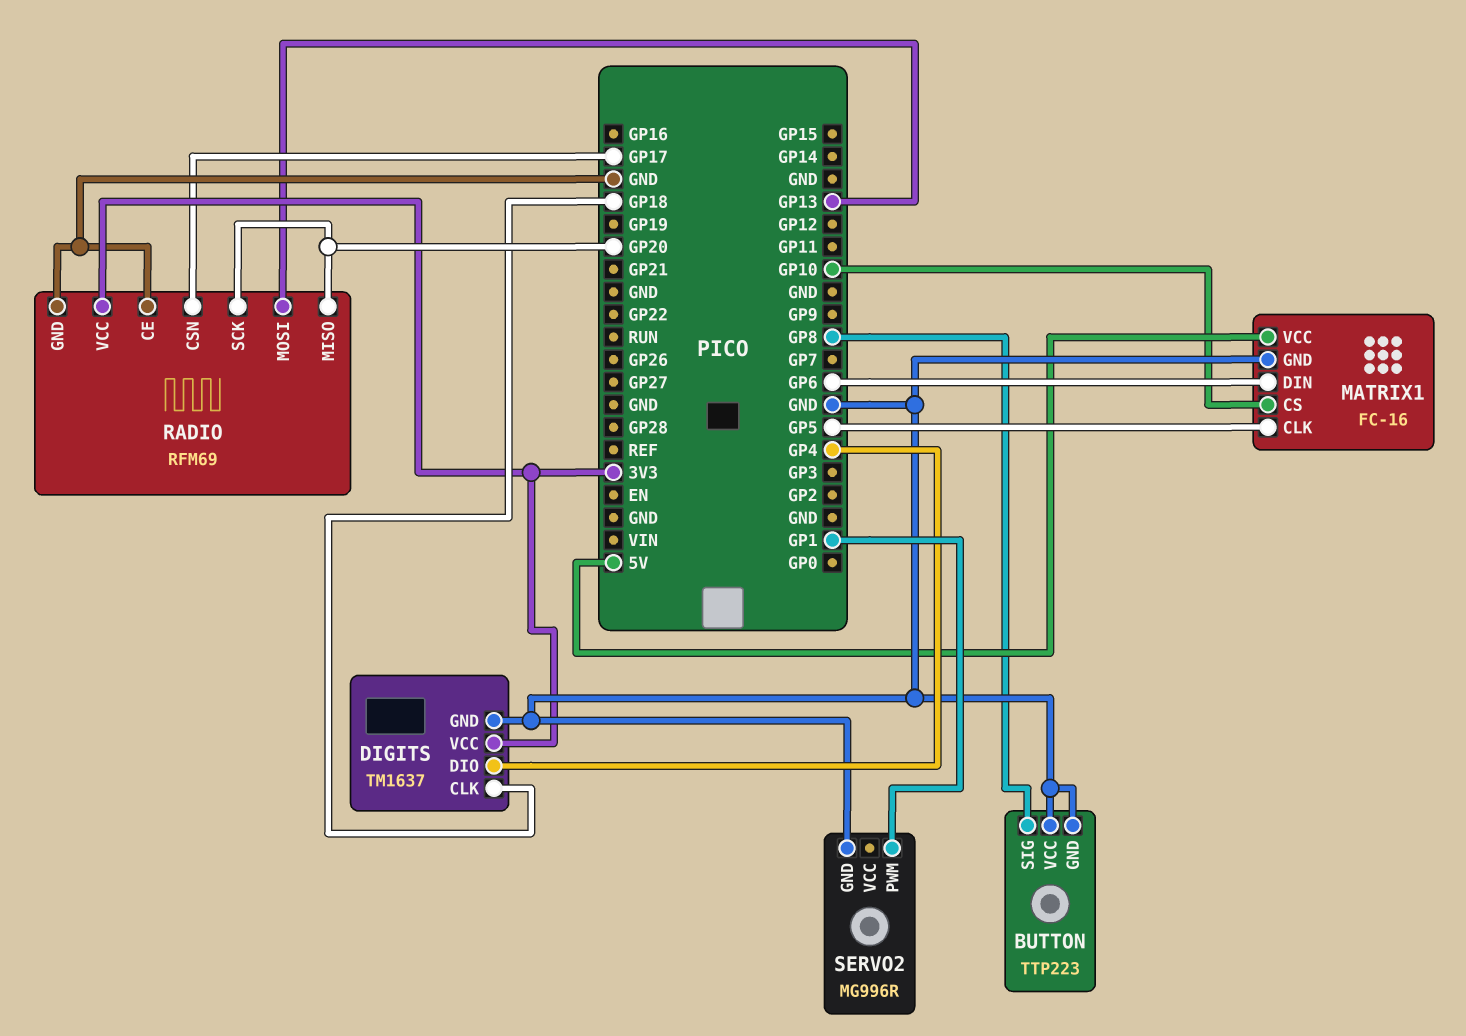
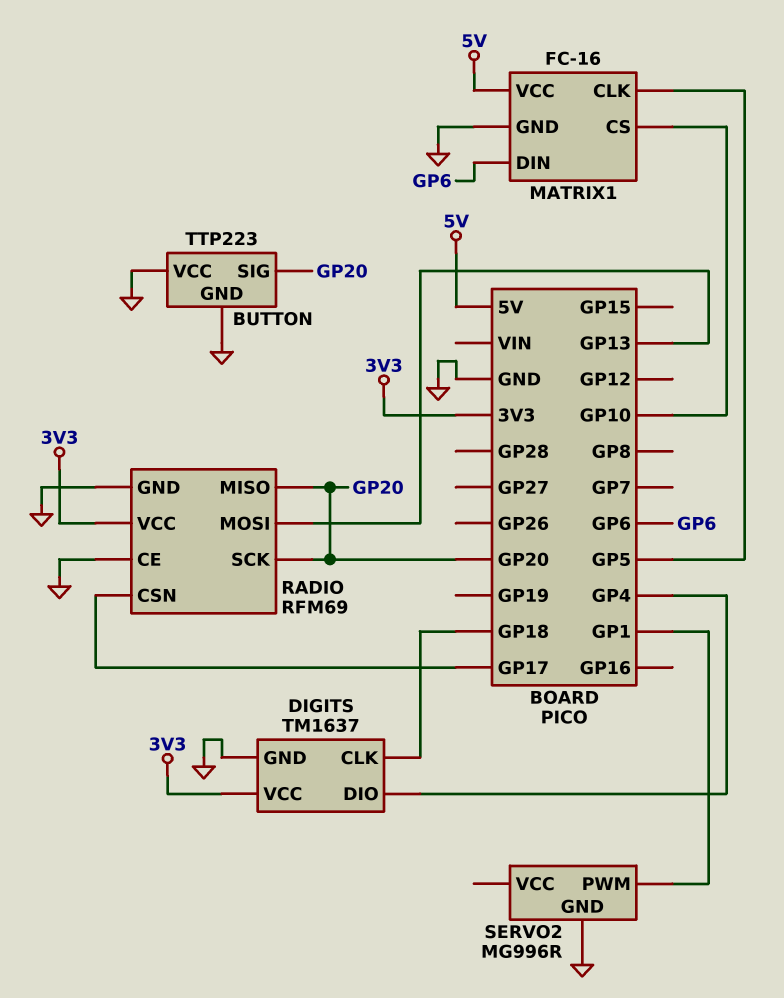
BUTTON pin SIG: GP8 -> GP20

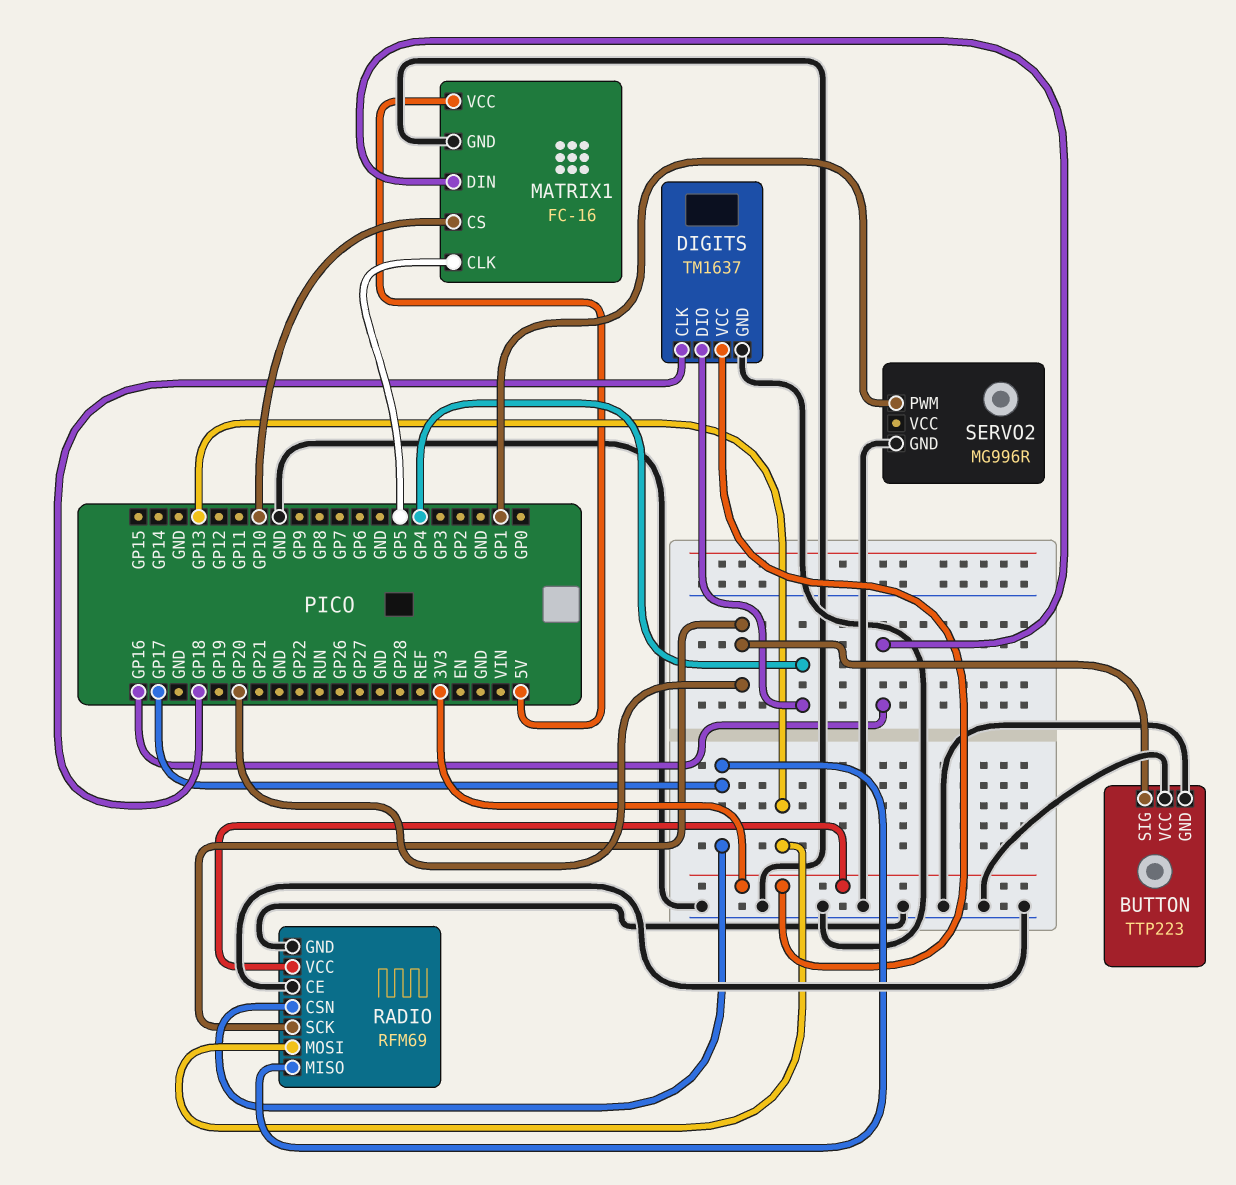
MATRIX1 pin DIN: GP6 -> GP16
RADIO pin MISO: GP20 -> GP17

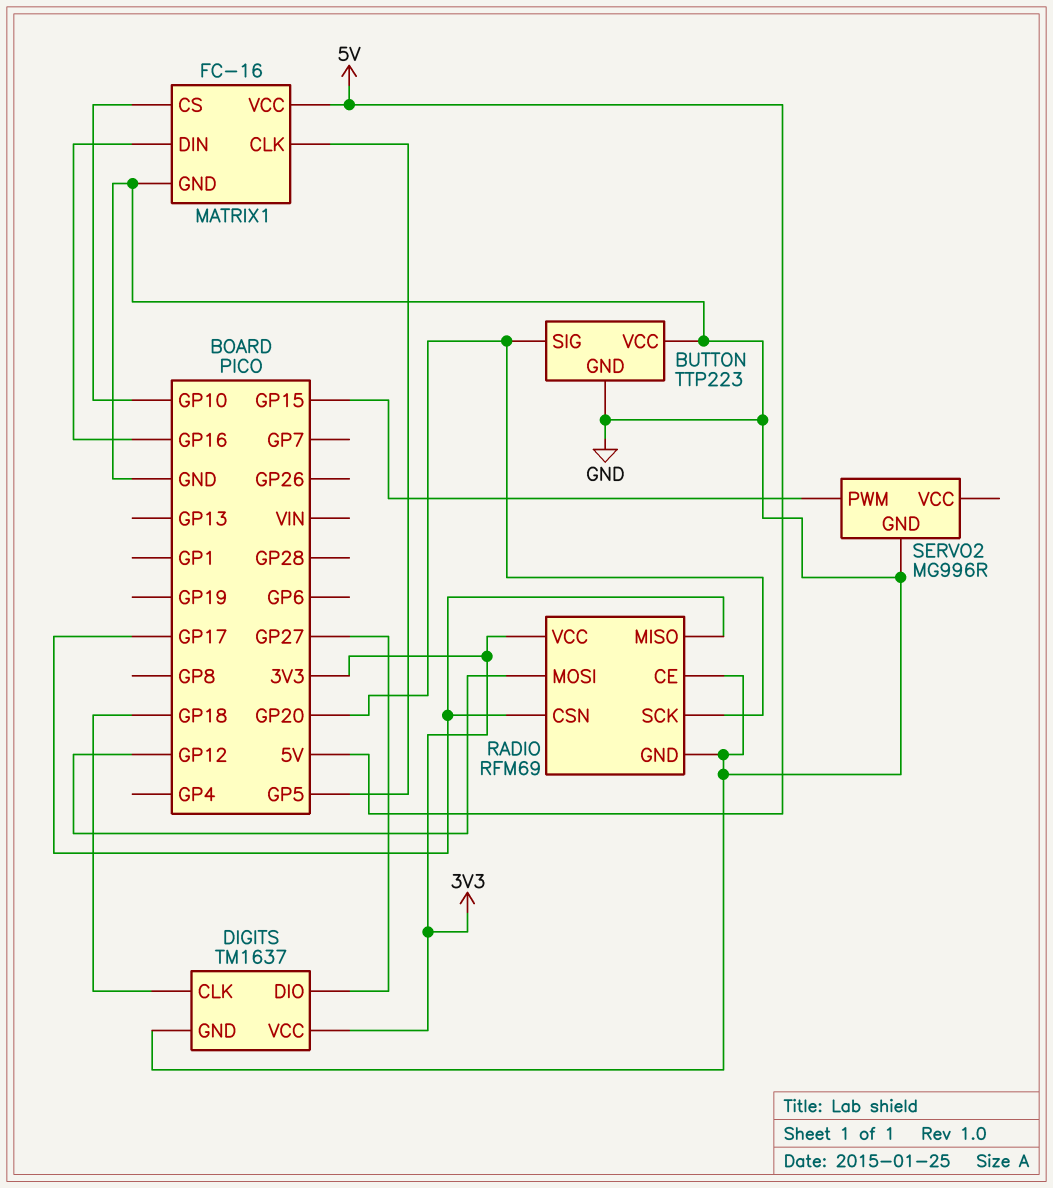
DIGITS pin DIO: GP4 -> GP27
RADIO pin MOSI: GP13 -> GP12
SERVO2 pin PWM: GP1 -> GP15

